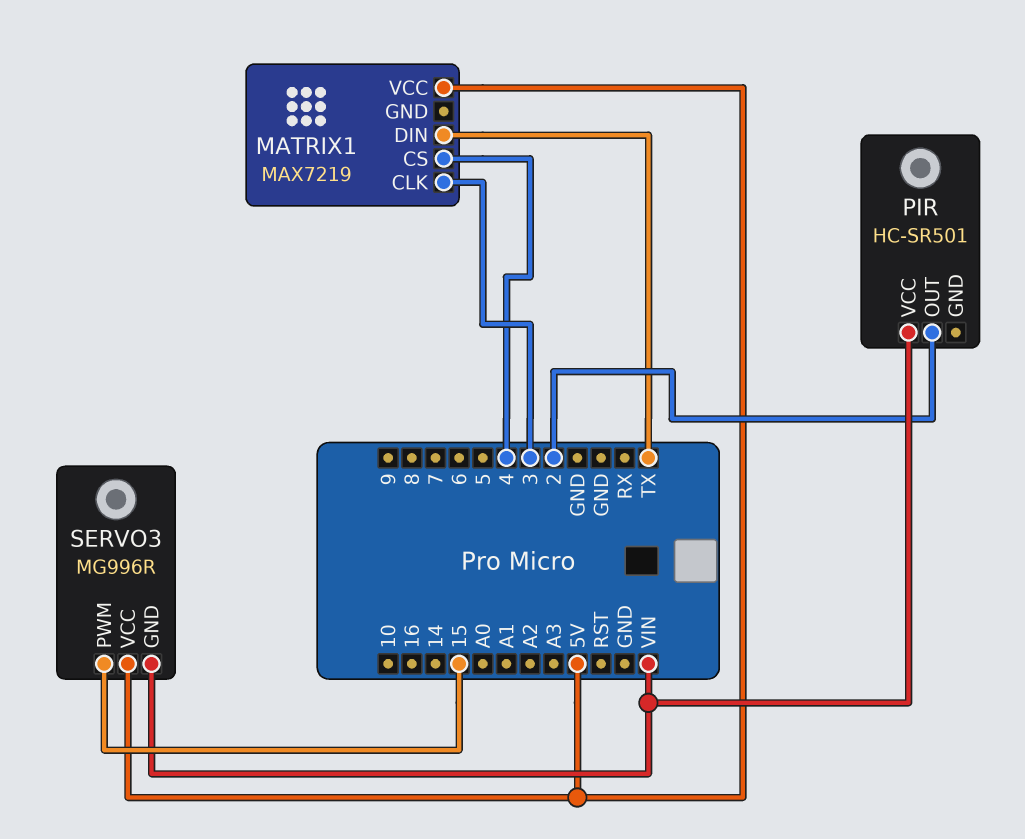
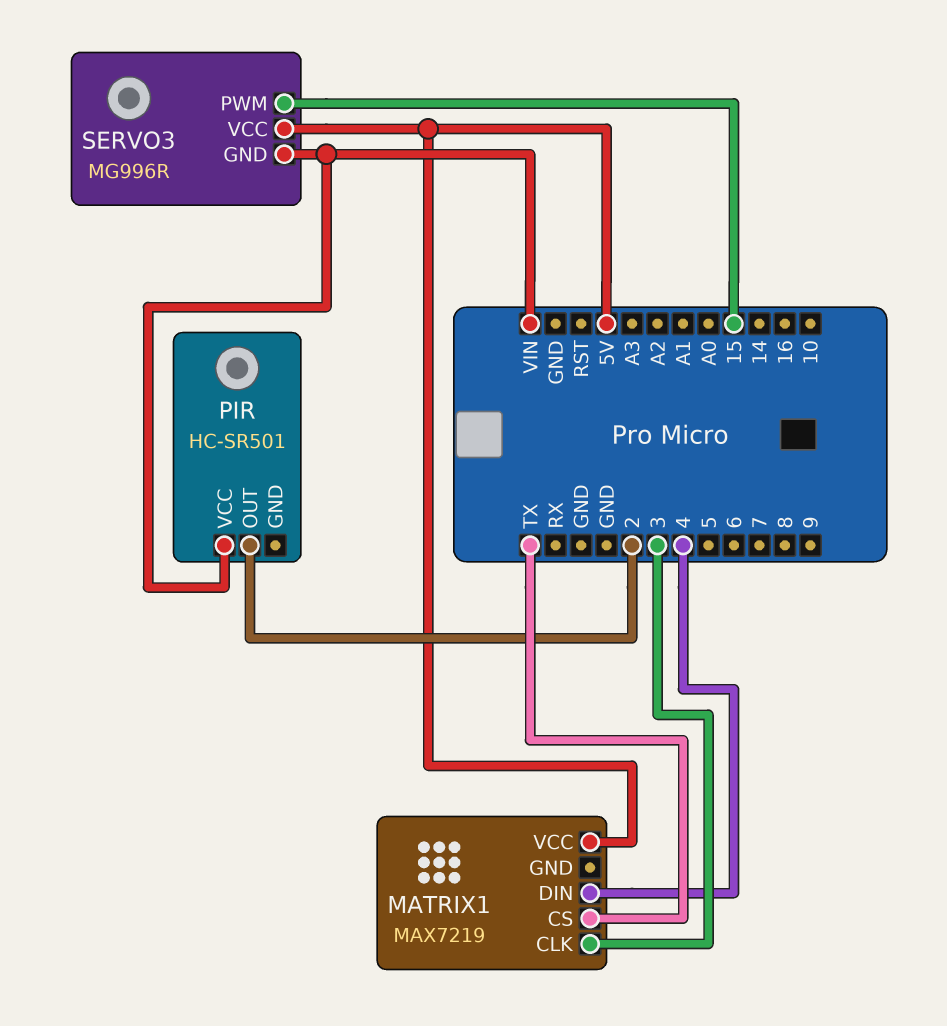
MATRIX1 pin CS: 4 -> TX
MATRIX1 pin DIN: TX -> 4

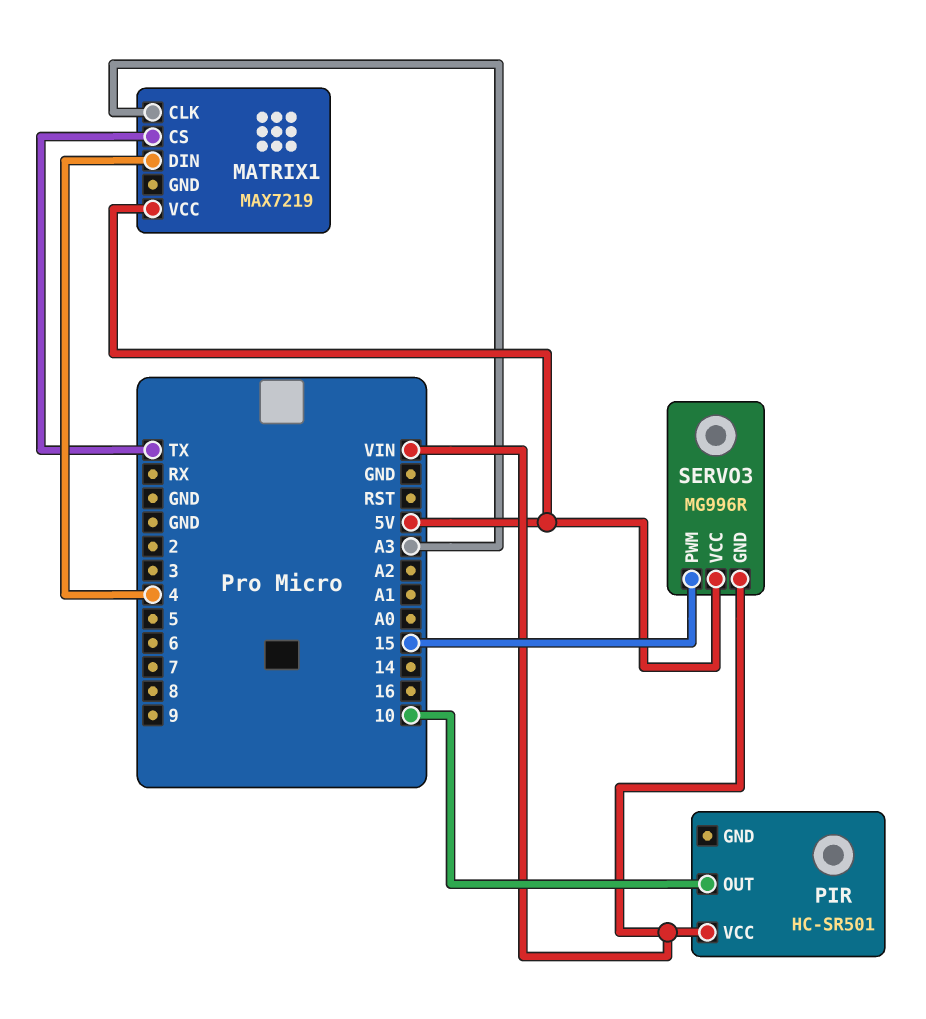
MATRIX1 pin CLK: 3 -> A3
PIR pin OUT: 2 -> 10

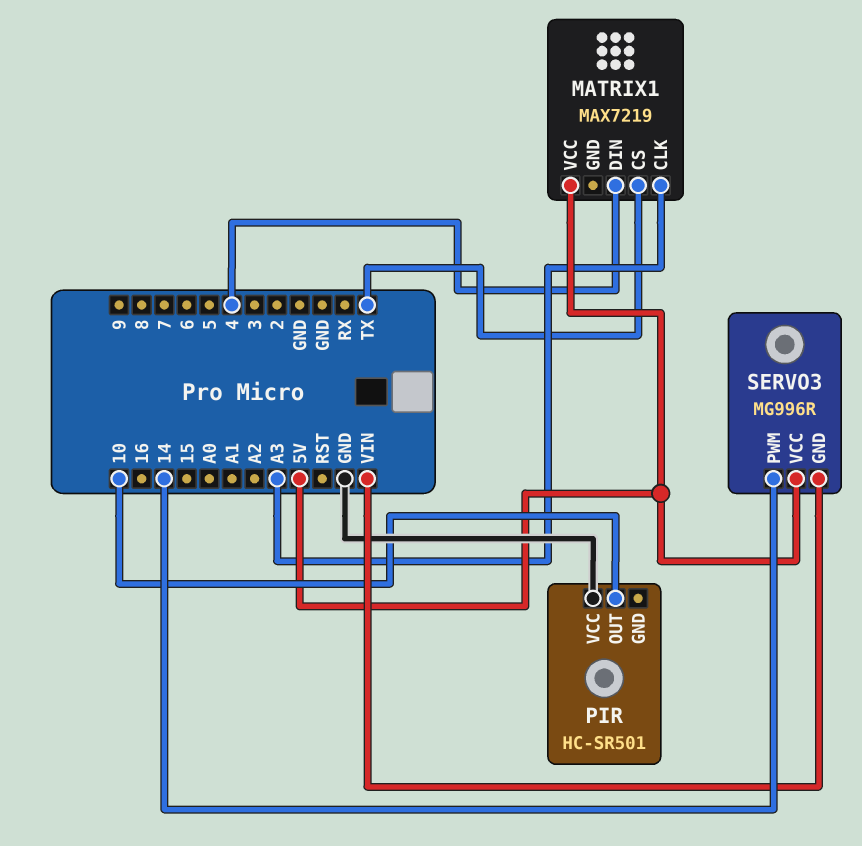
PIR pin VCC: VIN -> GND
SERVO3 pin PWM: 15 -> 14

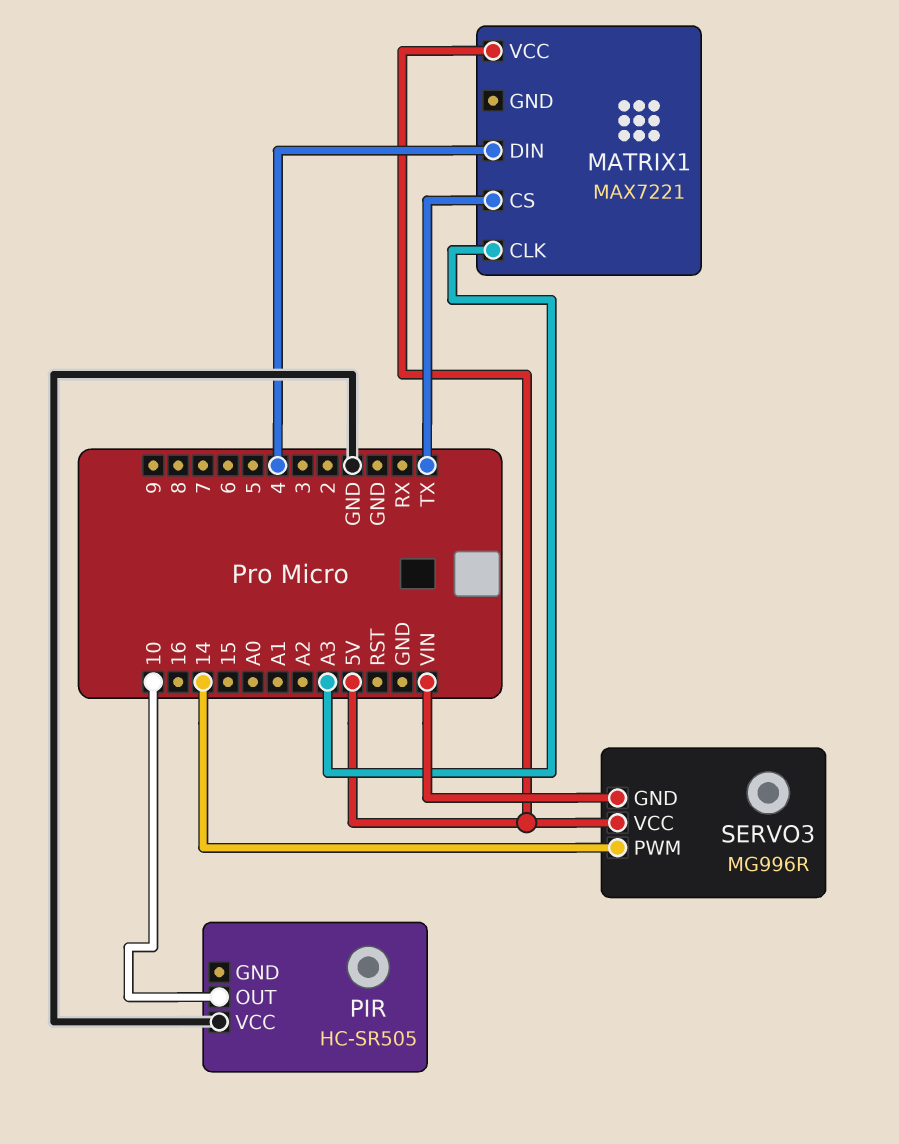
MATRIX1: MAX7219 -> MAX7221
PIR: HC-SR501 -> HC-SR505

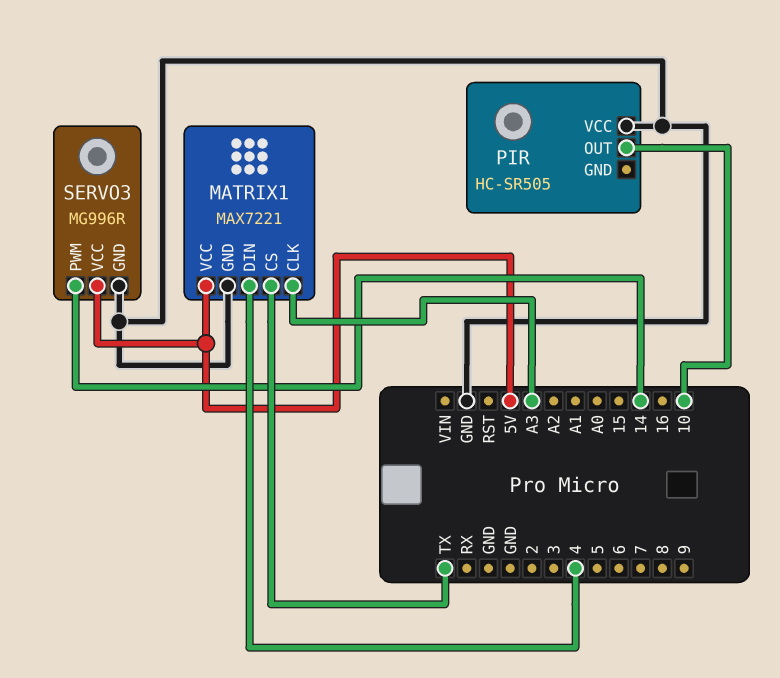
MATRIX1 pin GND: none -> GND
SERVO3 pin GND: VIN -> GND

